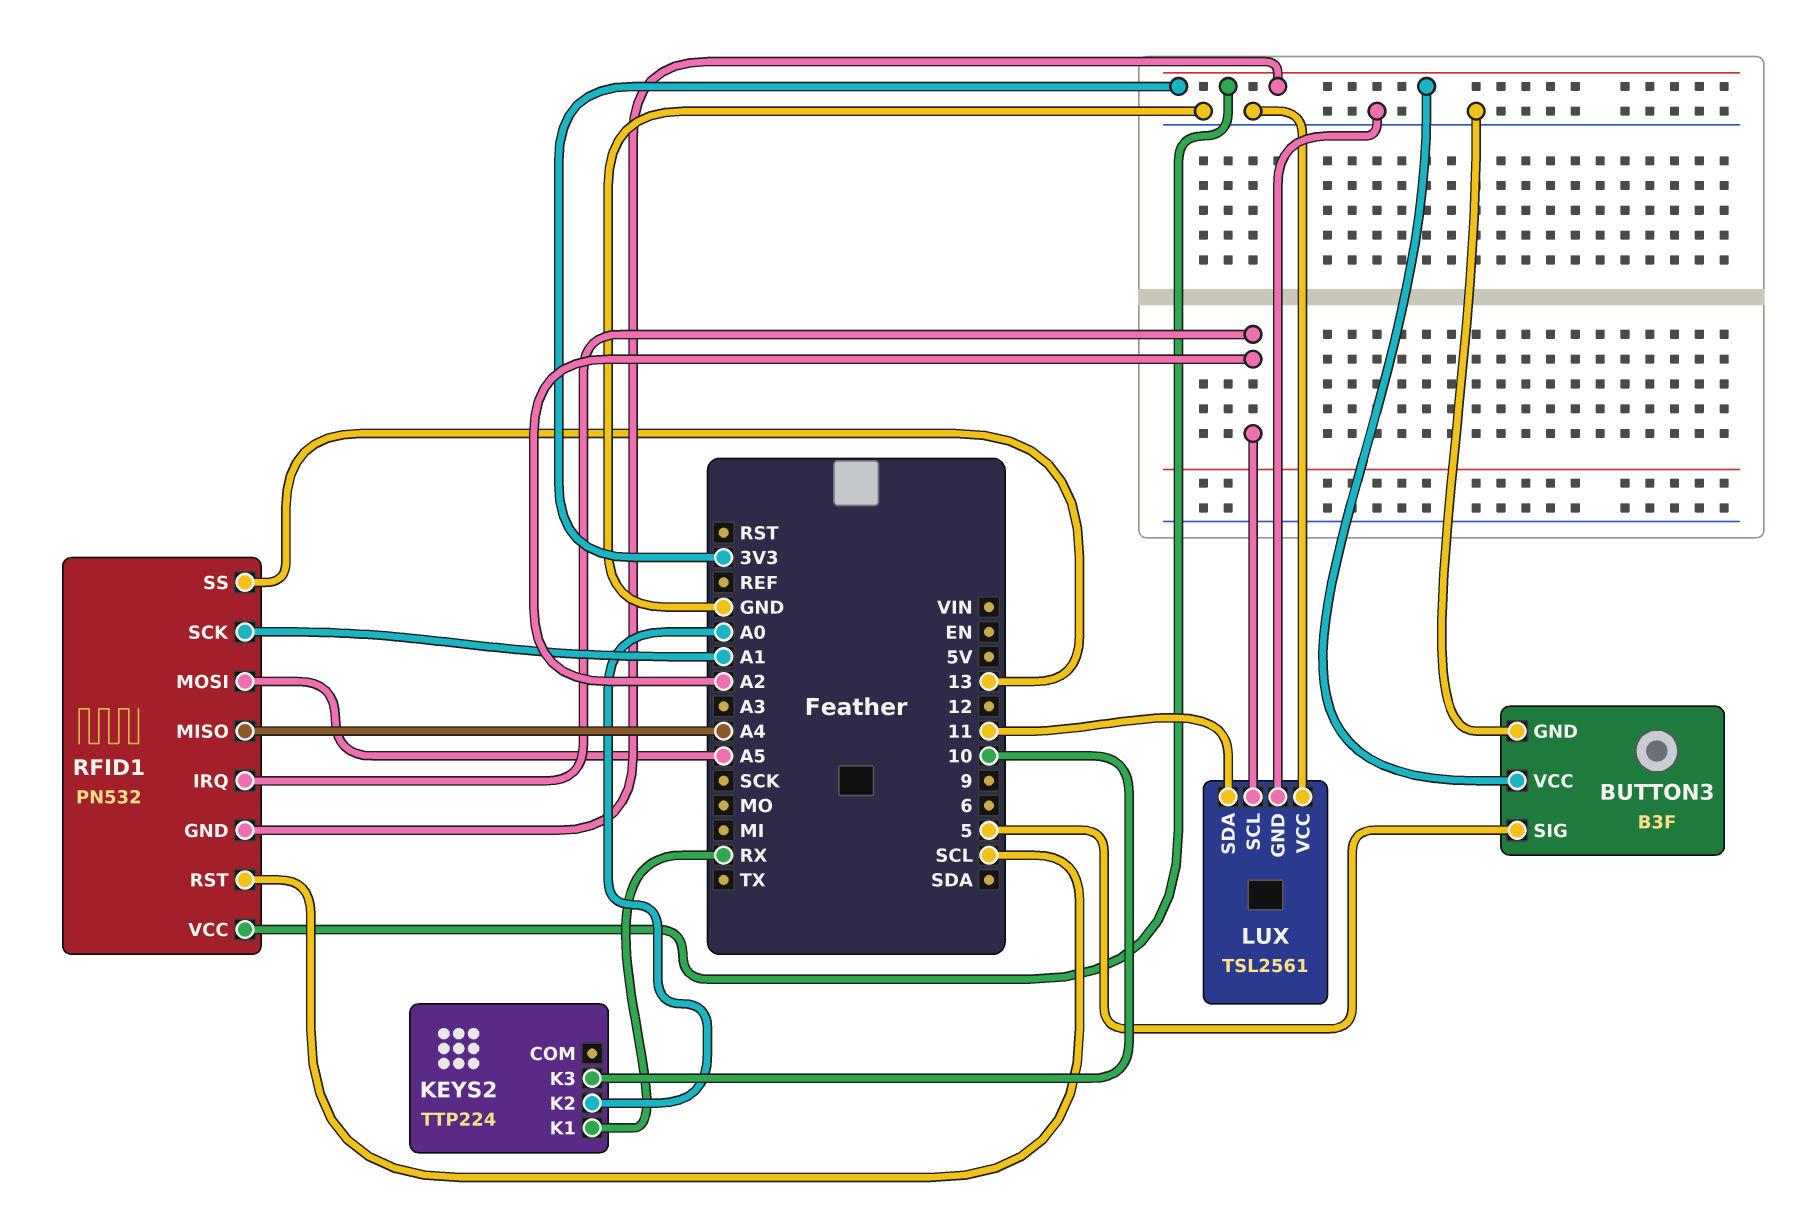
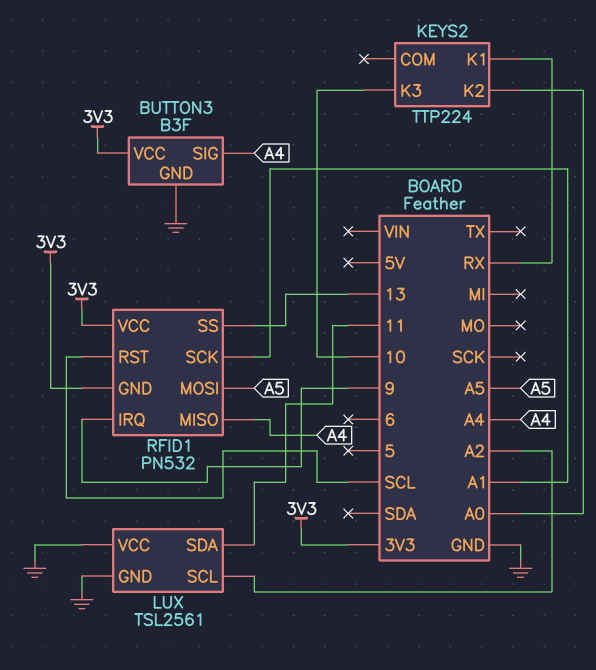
BUTTON3 pin SIG: 5 -> A4
RFID1 pin IRQ: A2 -> 9

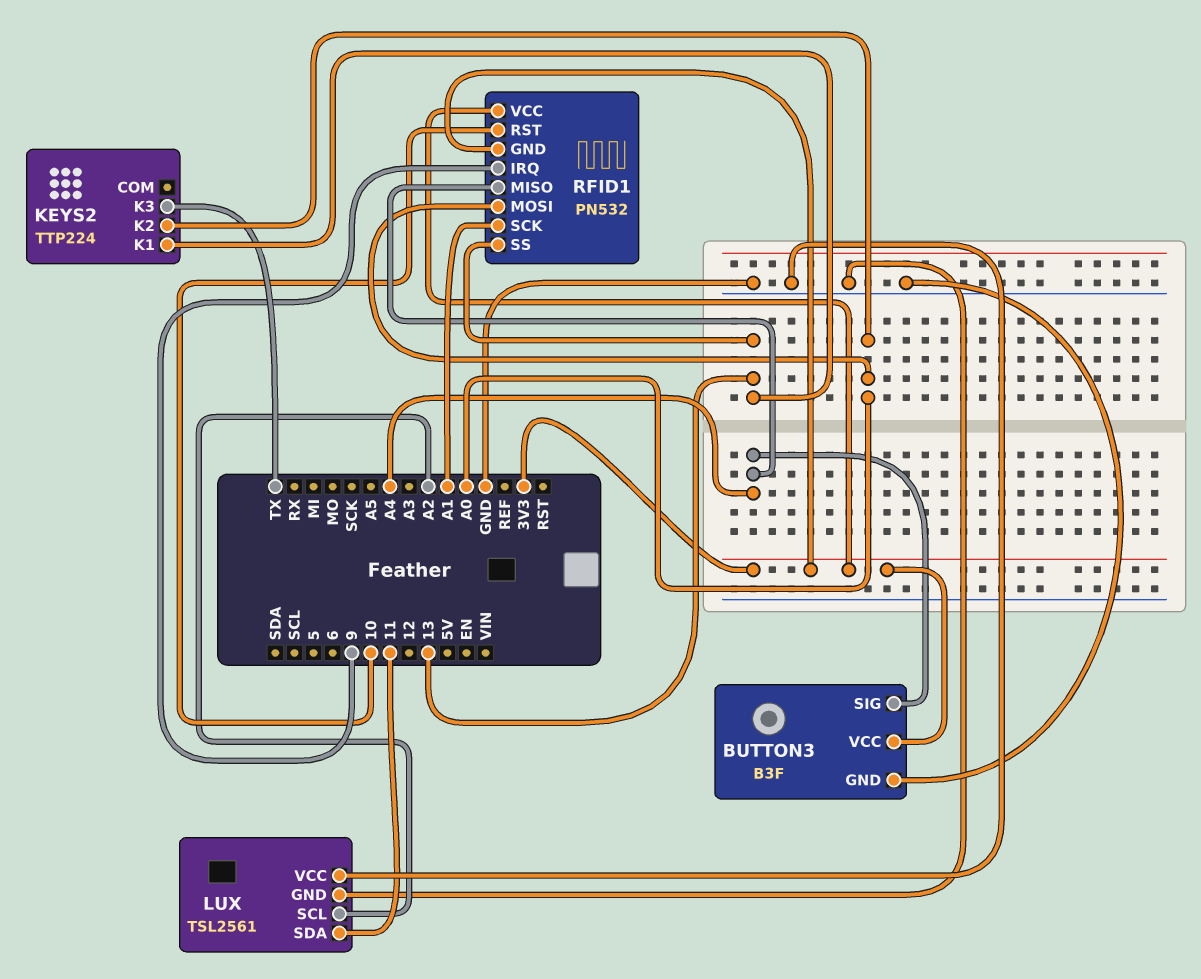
KEYS2 pin K1: RX -> 13
KEYS2 pin K3: 10 -> TX
RFID1 pin MOSI: A5 -> A0
RFID1 pin RST: SCL -> 10

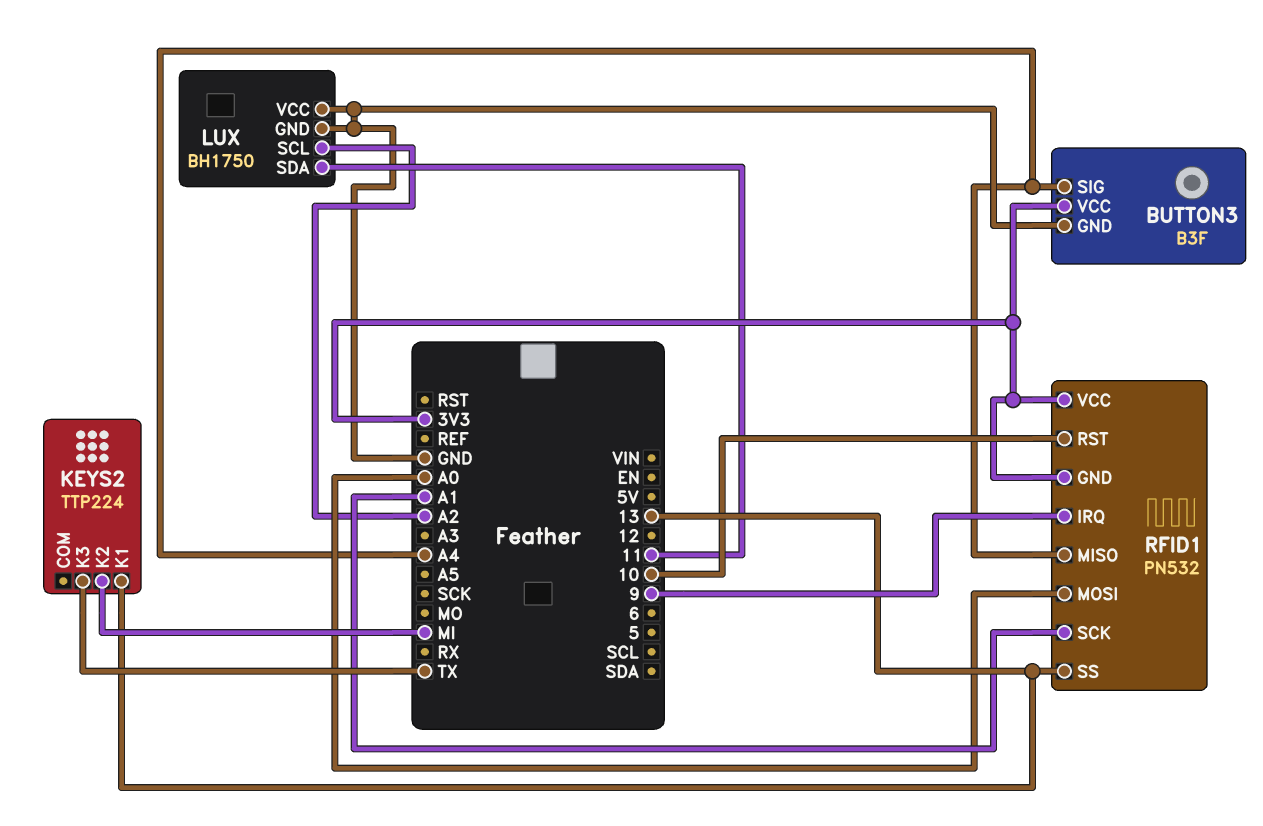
KEYS2 pin K2: A0 -> MI
LUX: TSL2561 -> BH1750

